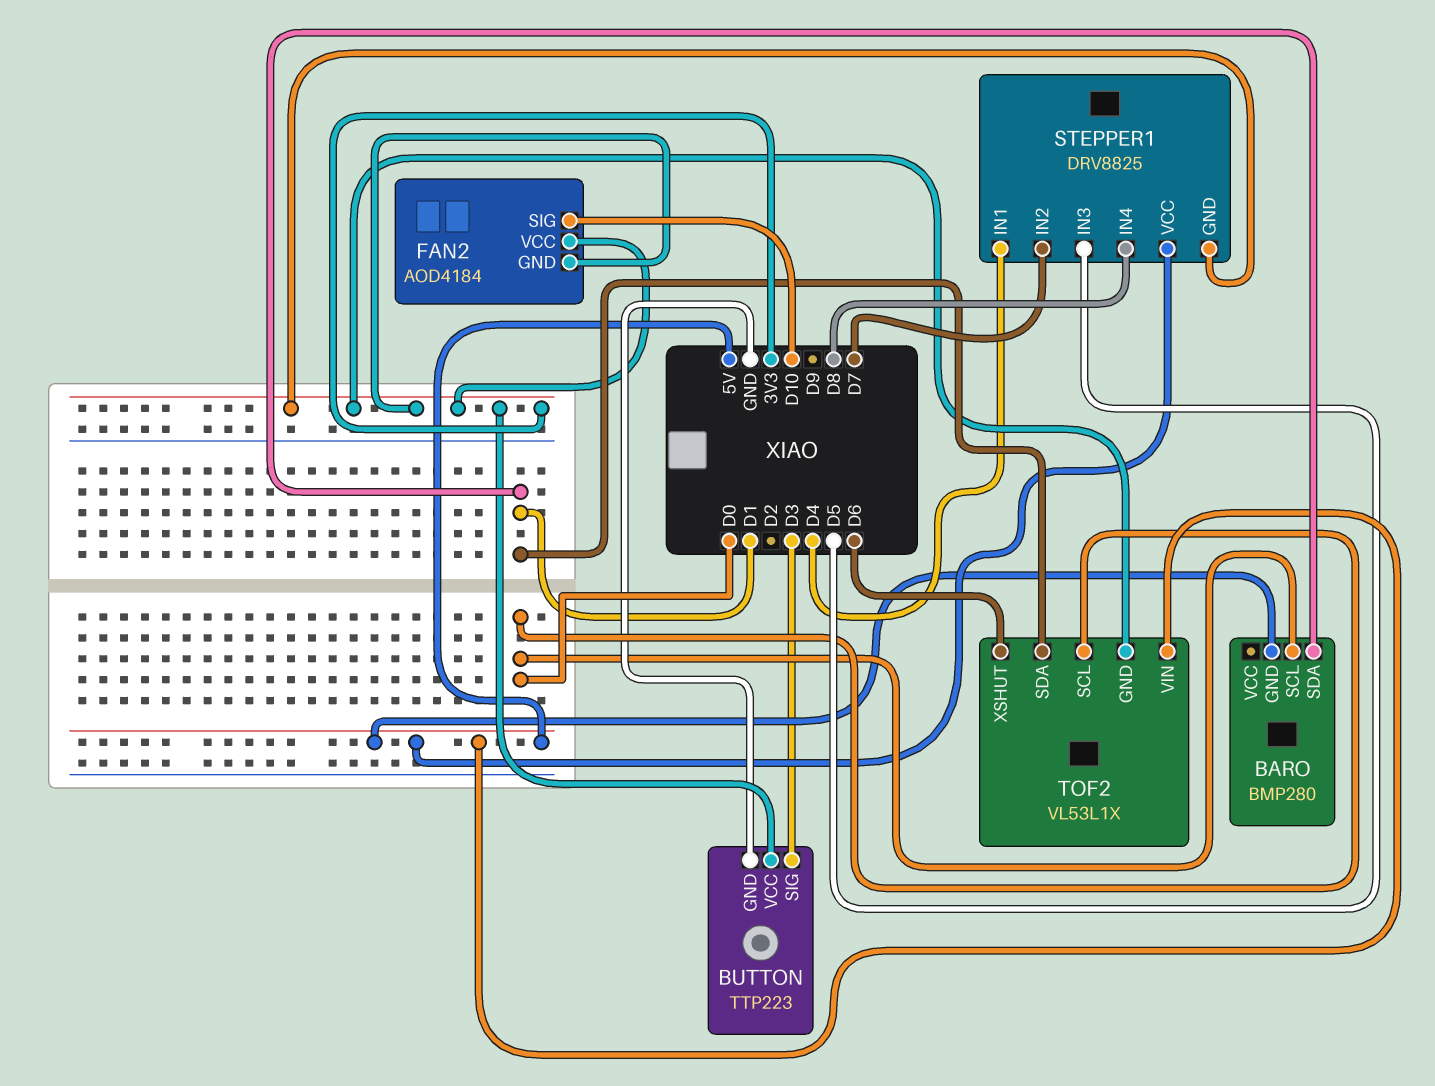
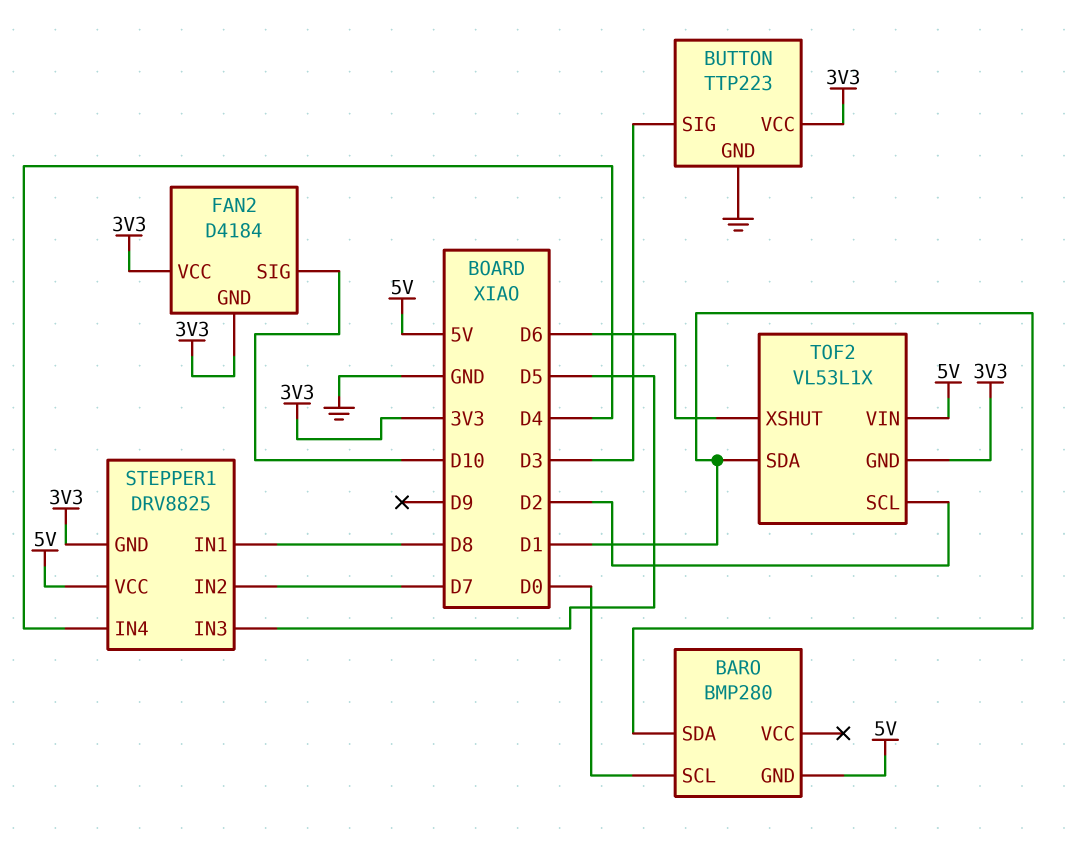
FAN2: AOD4184 -> D4184
STEPPER1 pin IN1: D4 -> D8
STEPPER1 pin IN4: D8 -> D4
TOF2 pin SCL: D0 -> D2

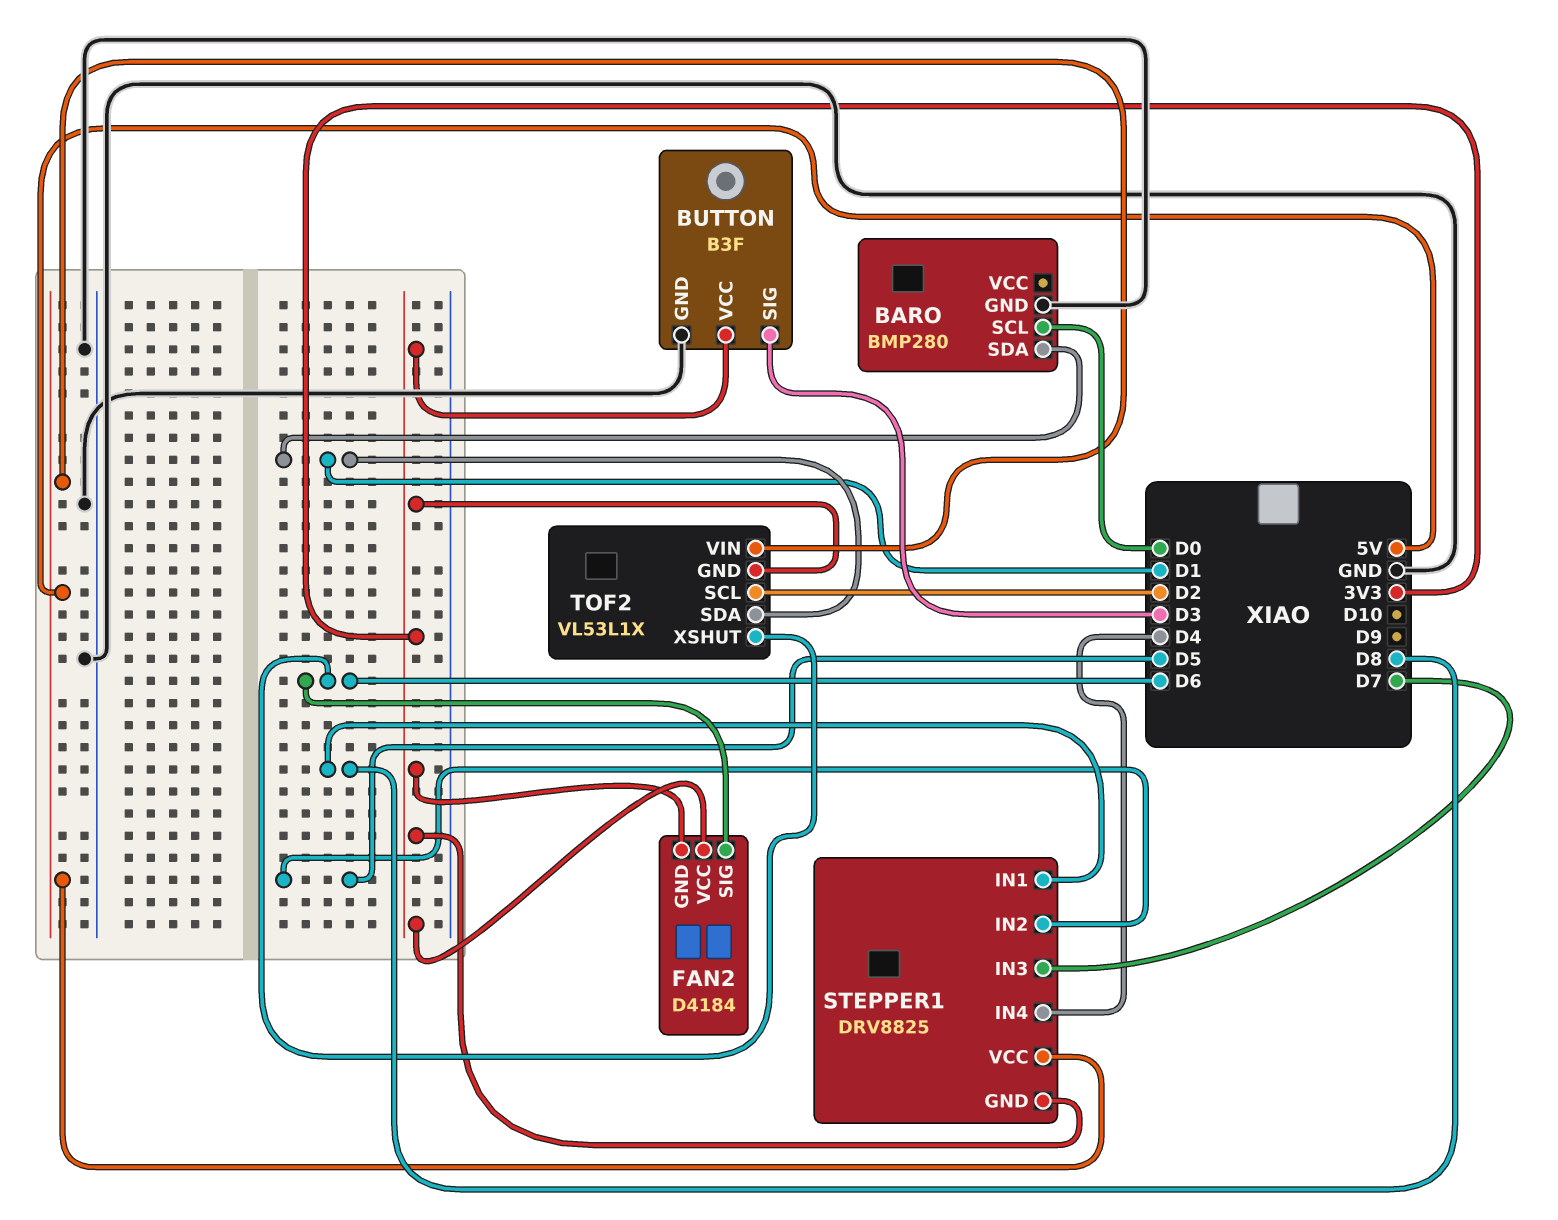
BARO pin GND: 5V -> GND
BUTTON: TTP223 -> B3F
FAN2 pin SIG: D10 -> D6
STEPPER1 pin IN2: D7 -> D5
STEPPER1 pin IN3: D5 -> D7

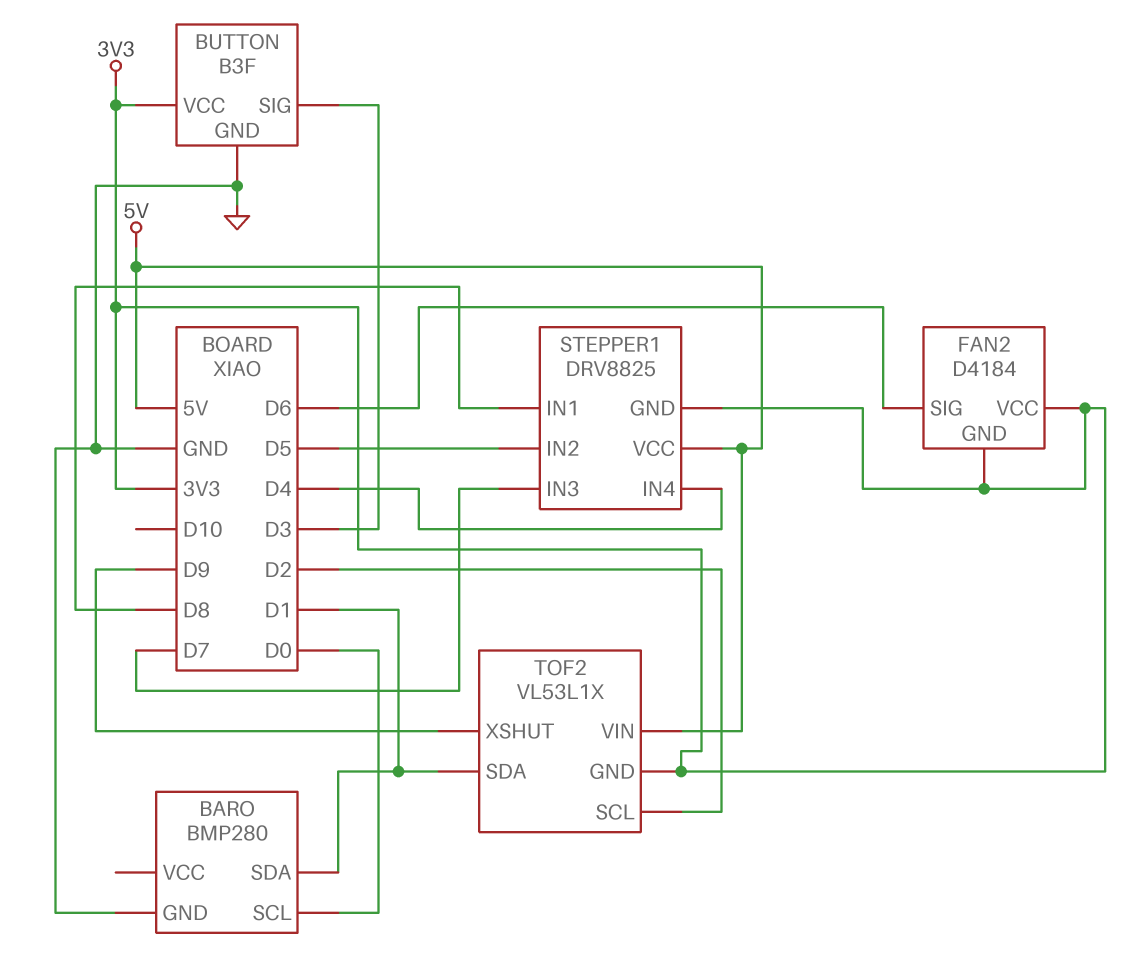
TOF2 pin XSHUT: D6 -> D9

